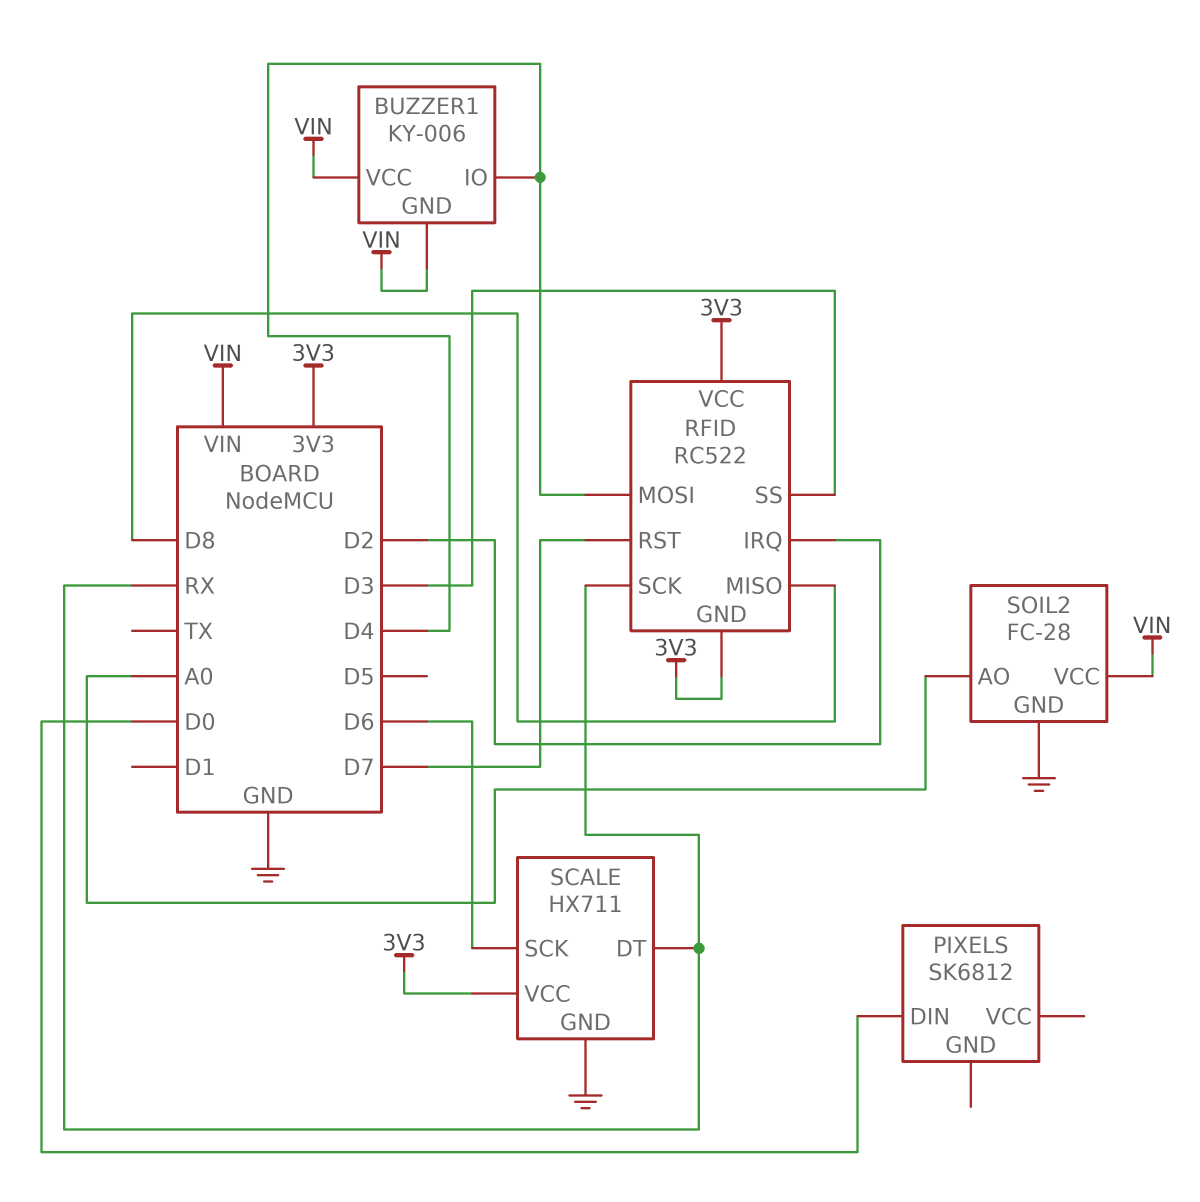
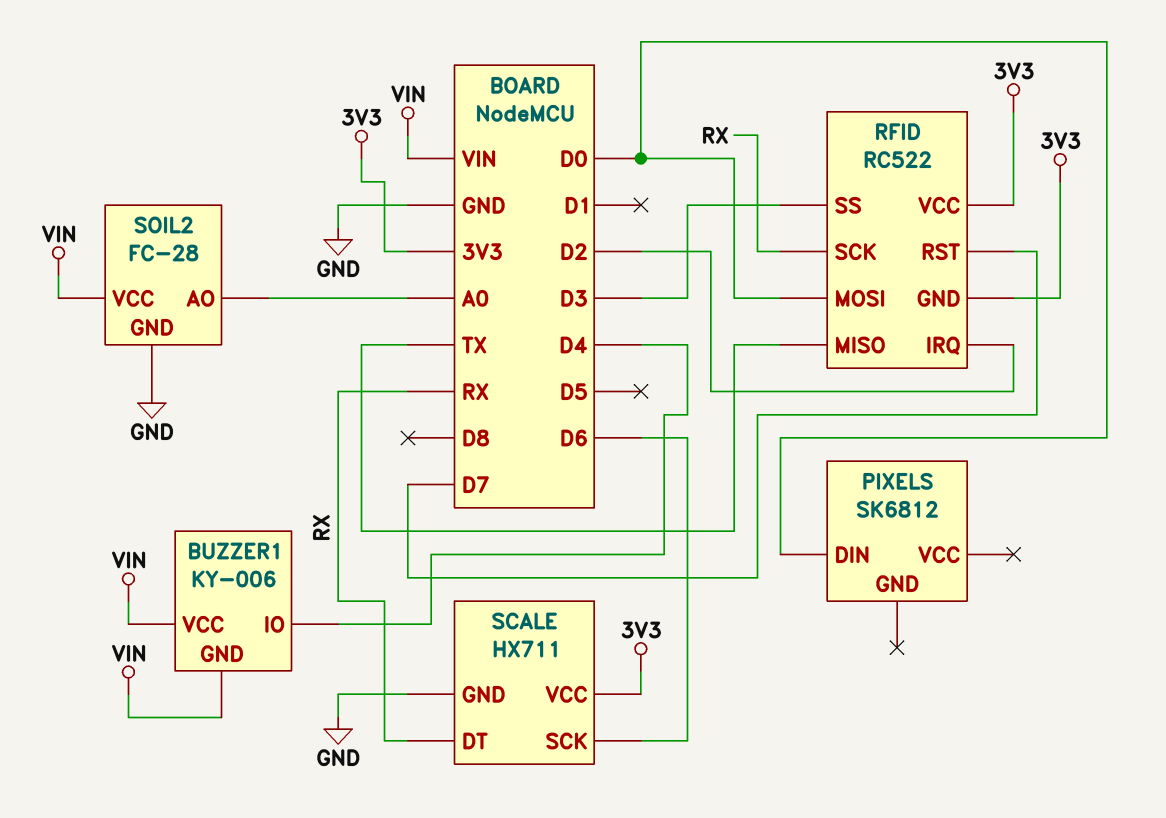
RFID pin MISO: D8 -> TX
RFID pin MOSI: D4 -> D0

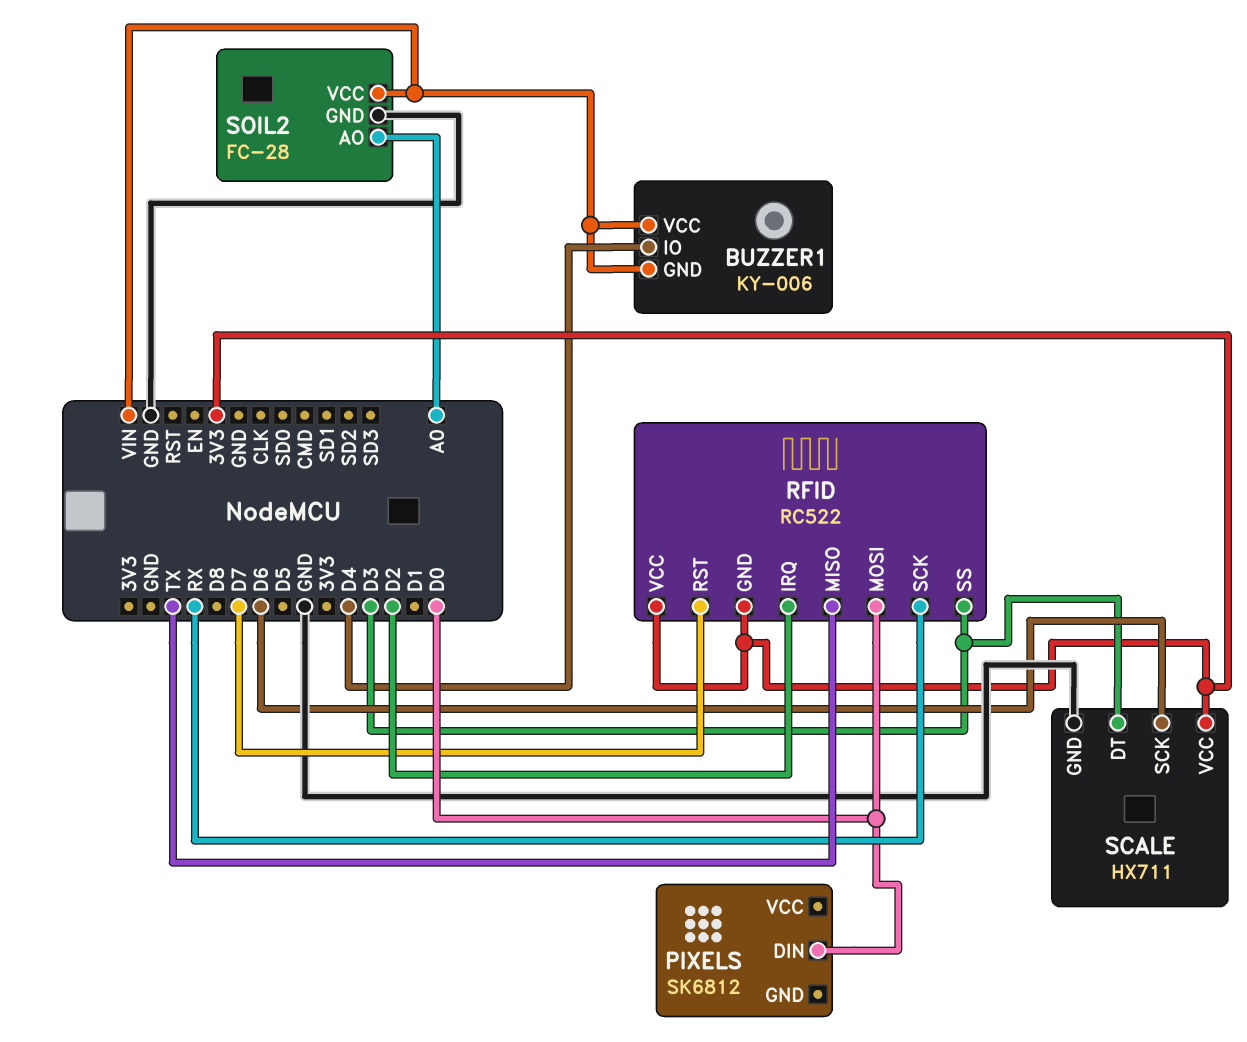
SCALE pin DT: RX -> D3

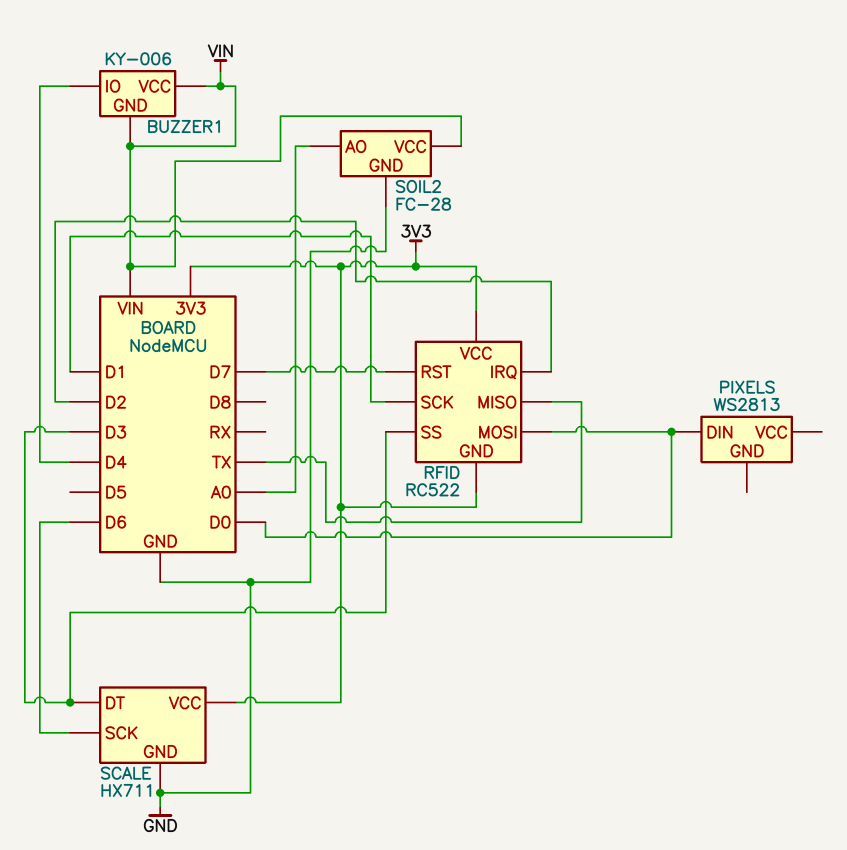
PIXELS: SK6812 -> WS2813
RFID pin SCK: RX -> D1

